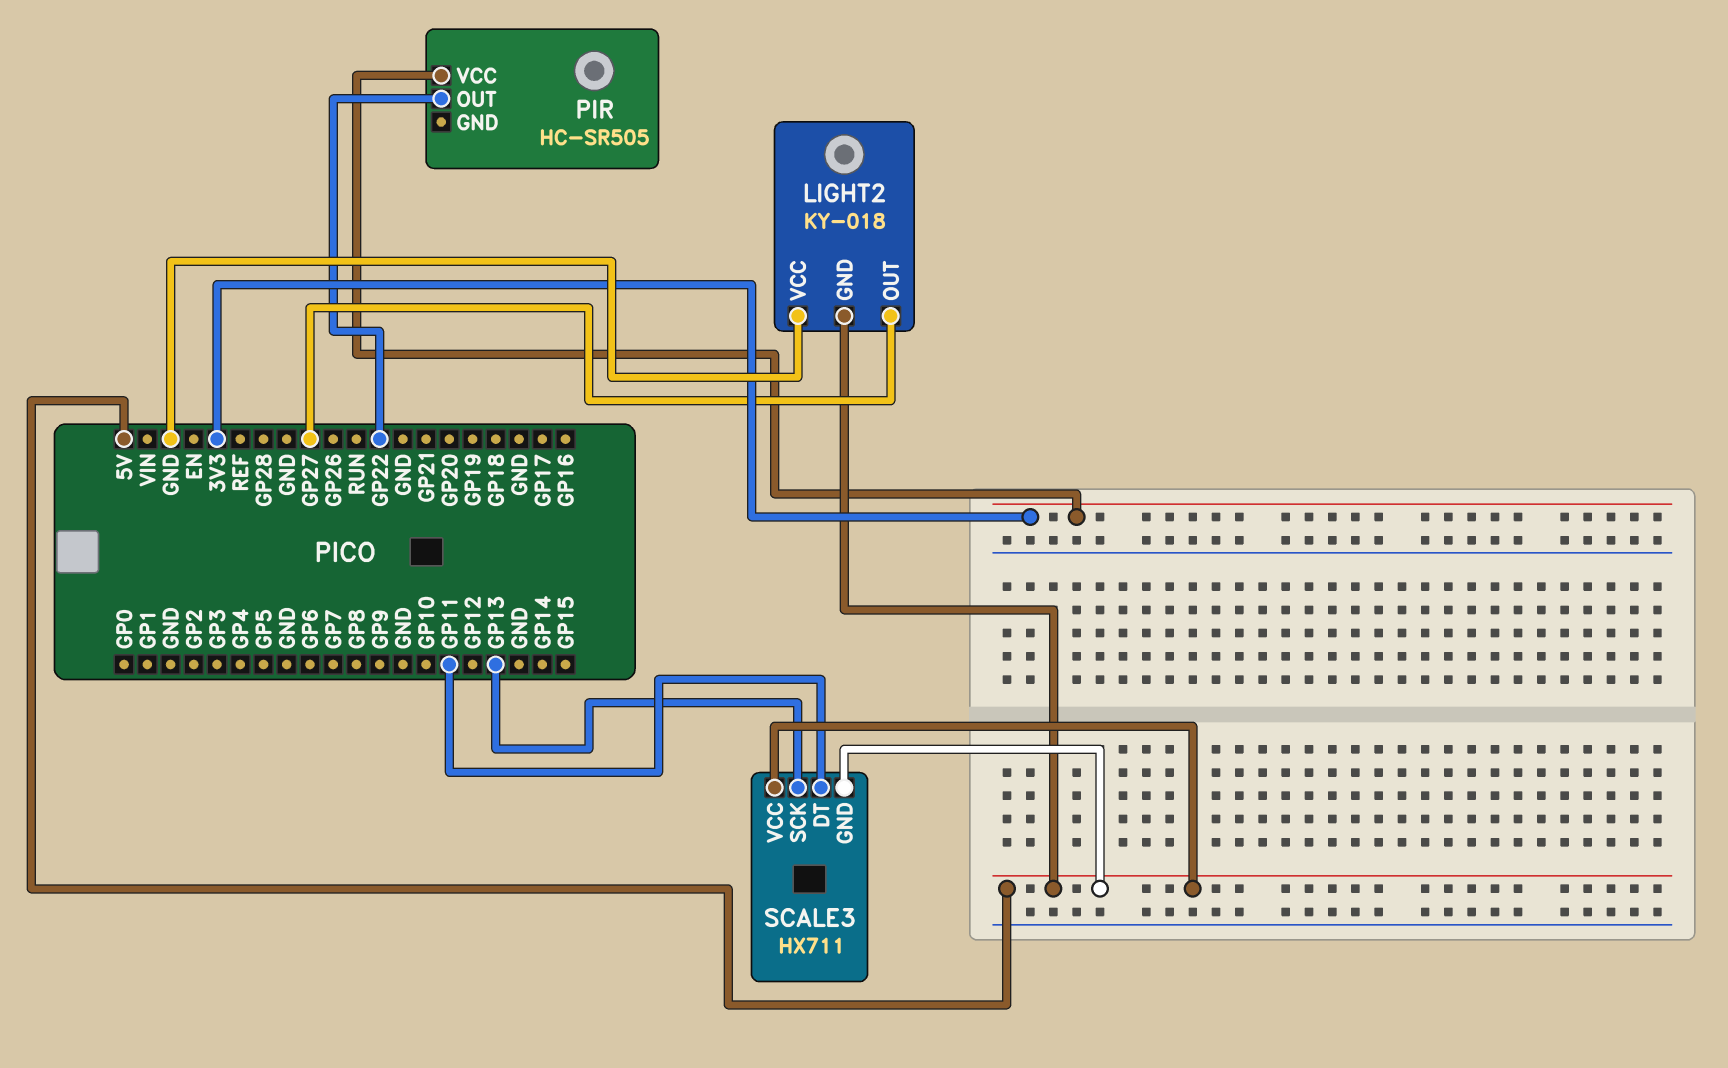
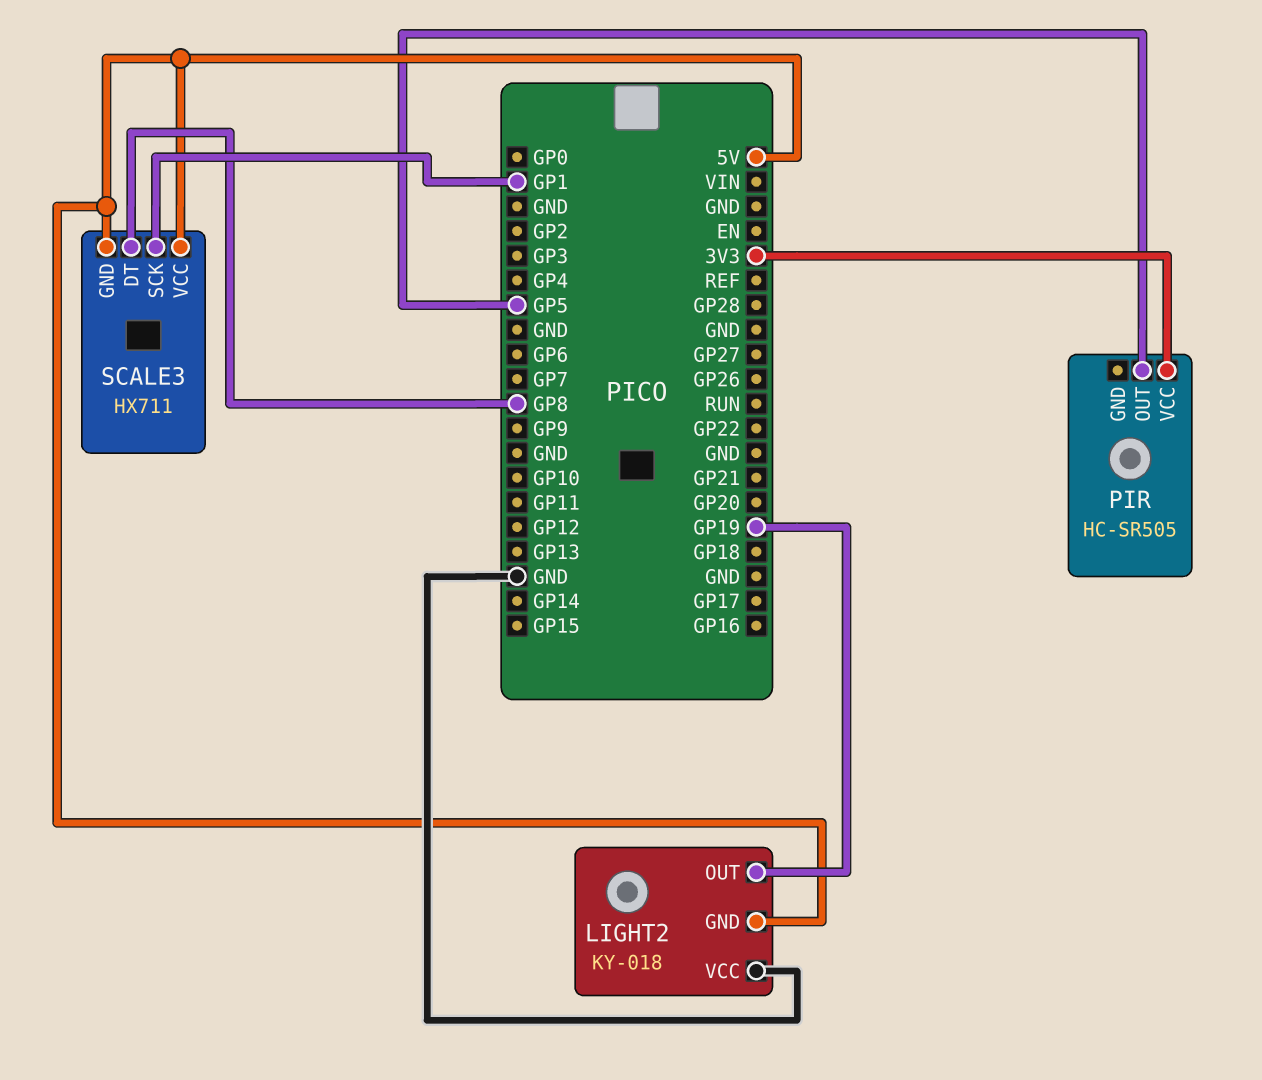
LIGHT2 pin OUT: GP27 -> GP19
PIR pin OUT: GP22 -> GP5
SCALE3 pin DT: GP11 -> GP8
SCALE3 pin SCK: GP13 -> GP1

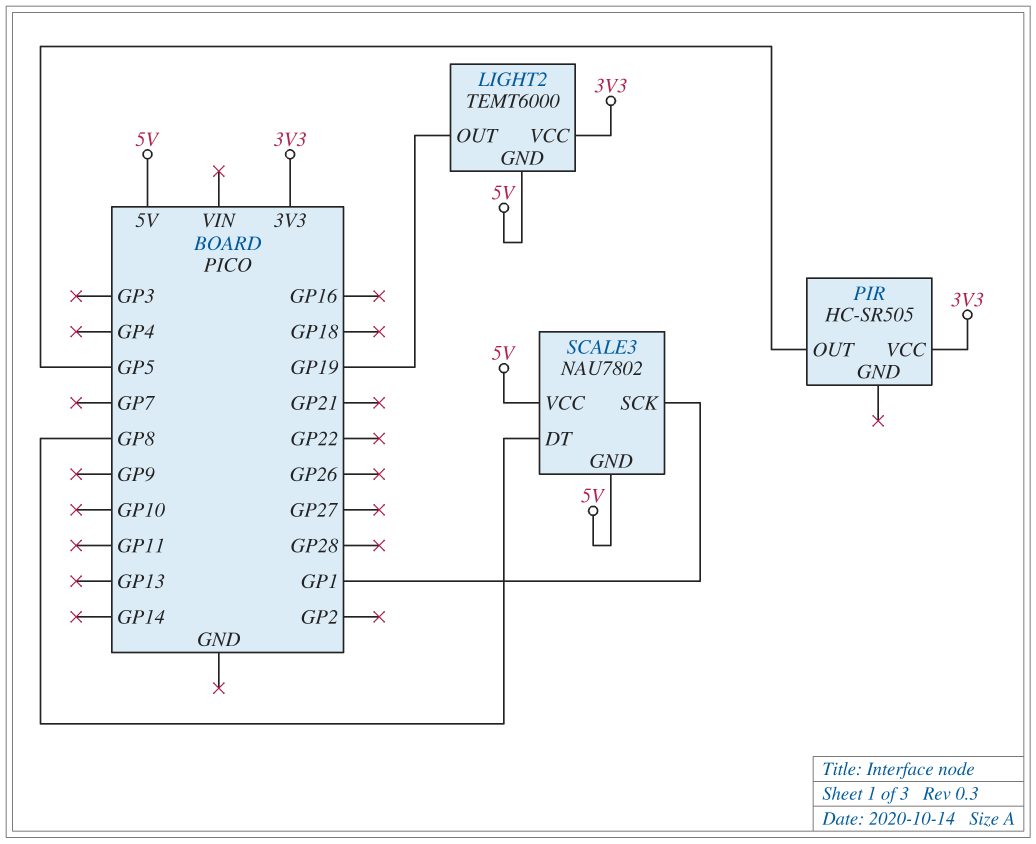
LIGHT2: KY-018 -> TEMT6000
LIGHT2 pin VCC: GND -> 3V3
SCALE3: HX711 -> NAU7802

